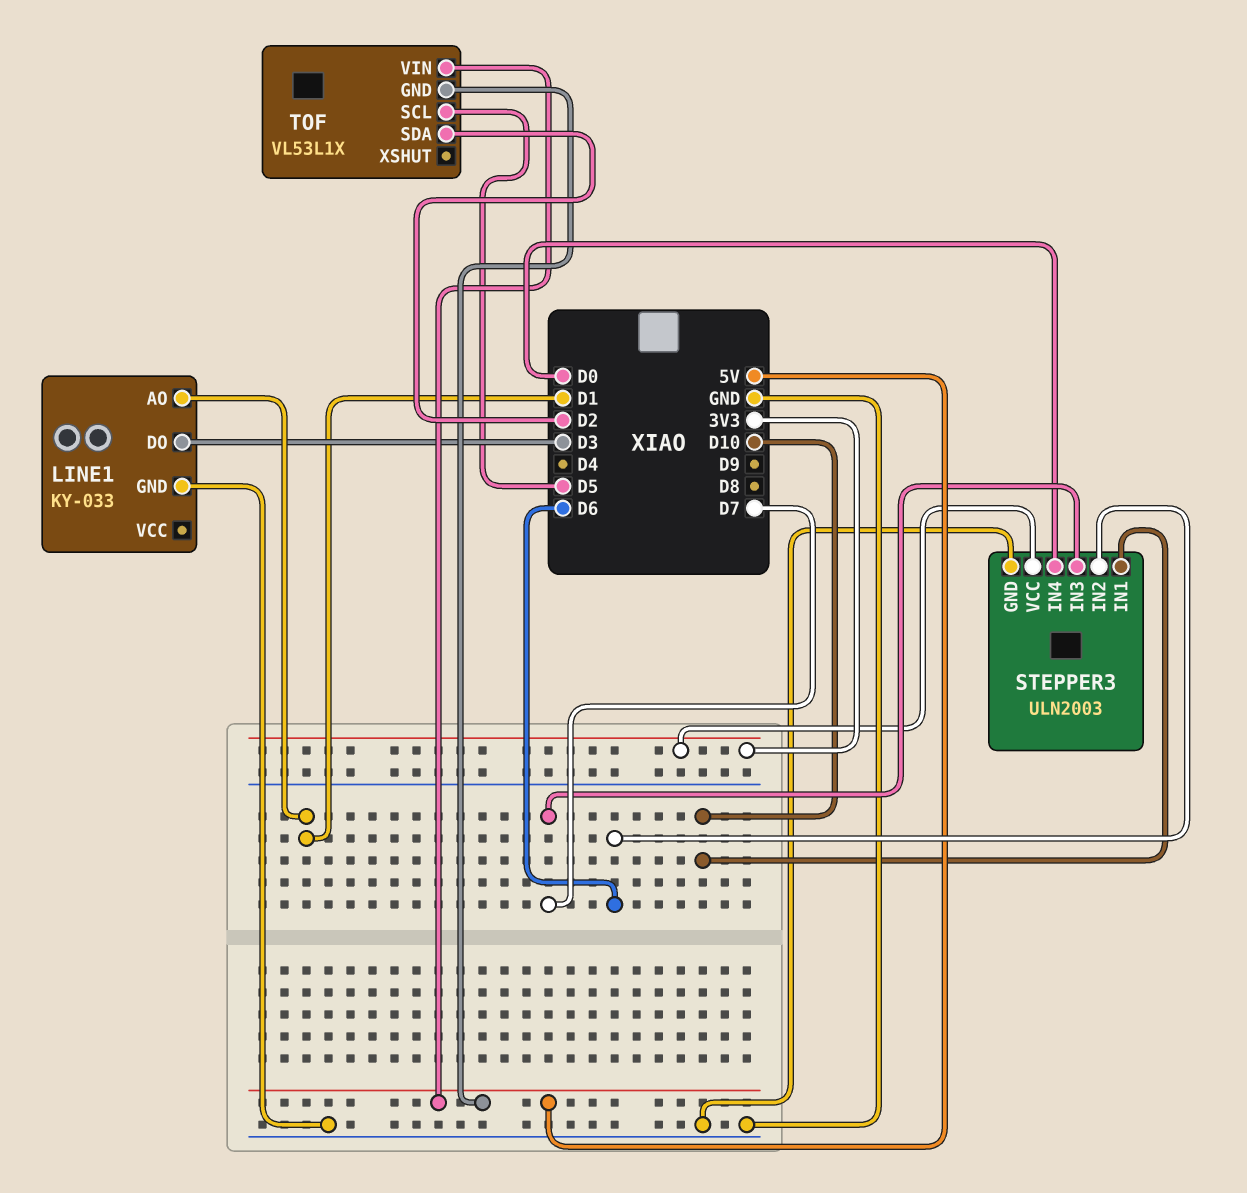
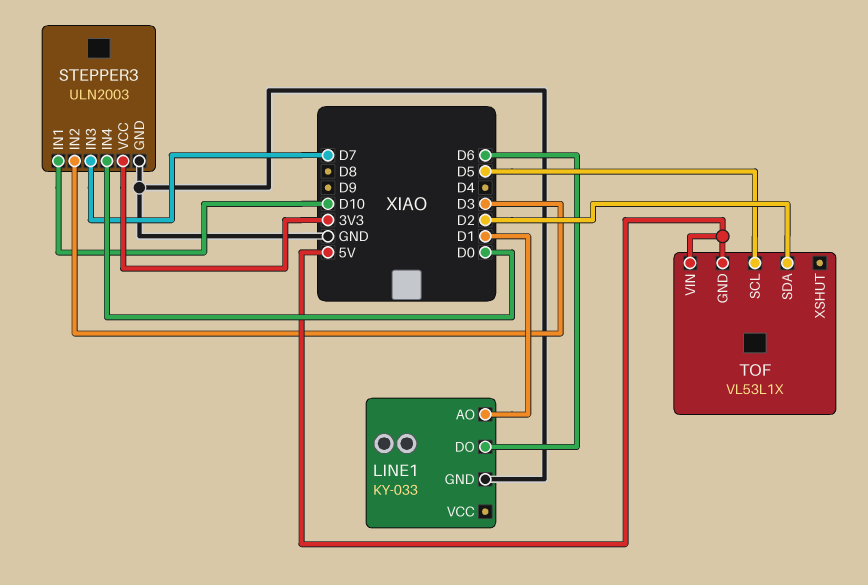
LINE1 pin DO: D3 -> D6
STEPPER3 pin IN2: D6 -> D3

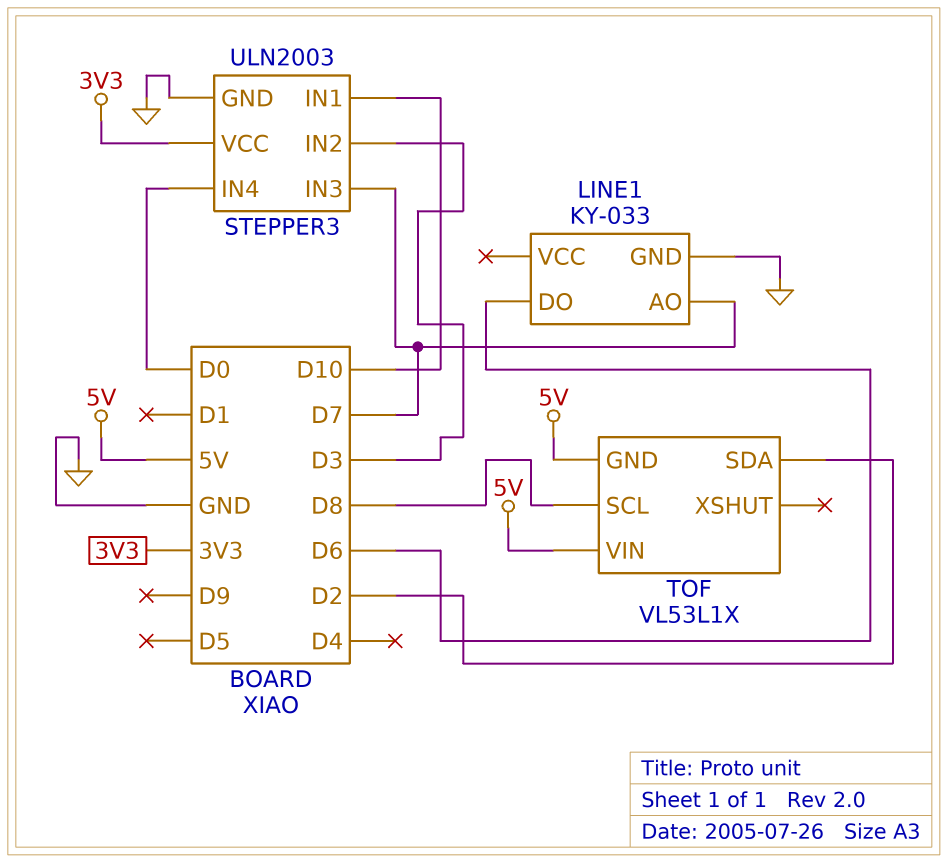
LINE1 pin AO: D1 -> D7
TOF pin SCL: D5 -> D8

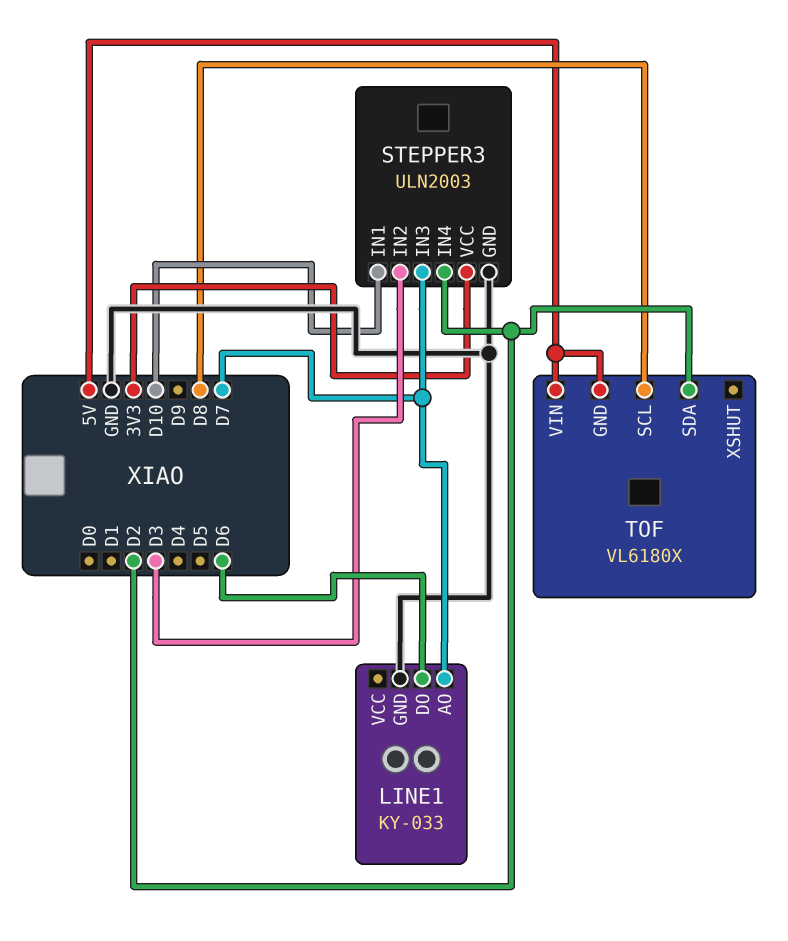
STEPPER3 pin IN4: D0 -> D2
TOF: VL53L1X -> VL6180X

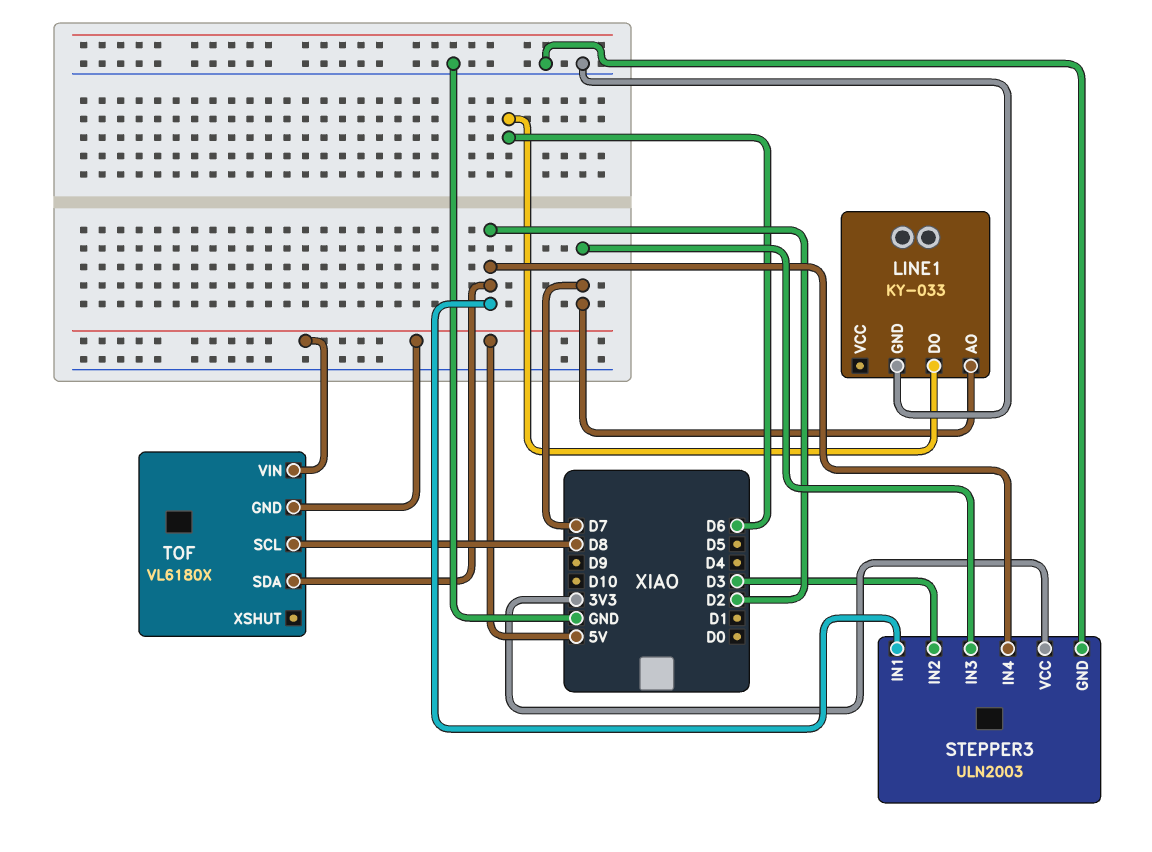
STEPPER3 pin IN1: D10 -> D2

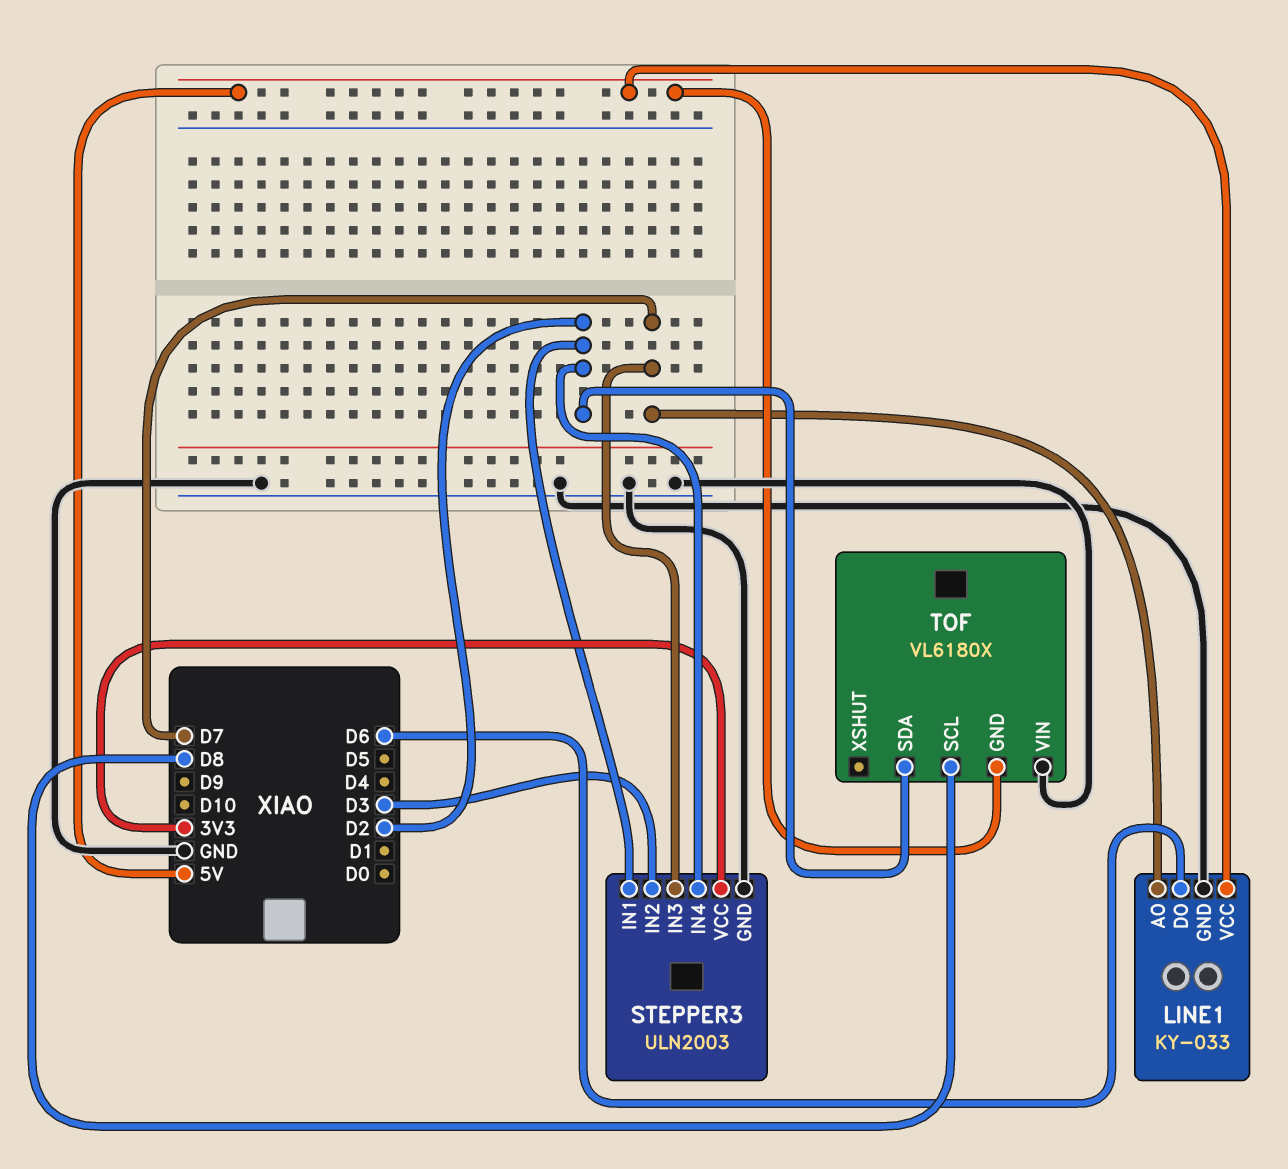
LINE1 pin VCC: none -> 5V
TOF pin VIN: 5V -> GND

